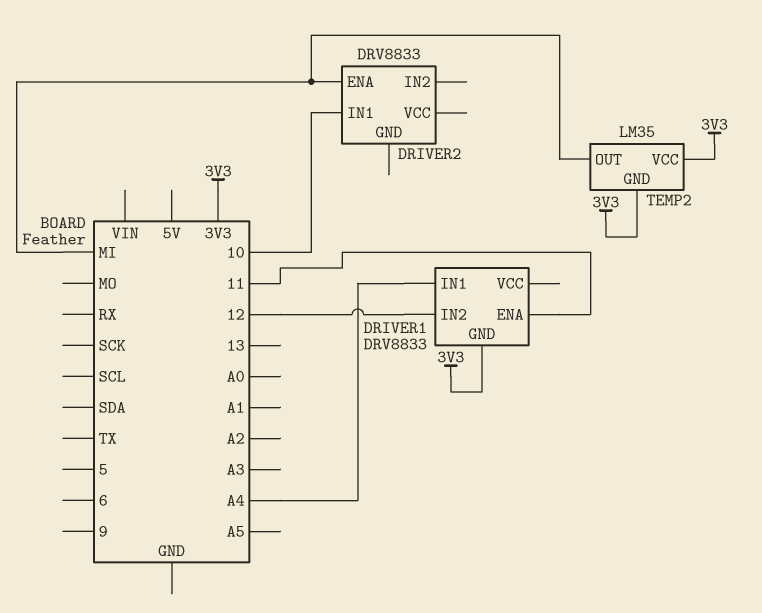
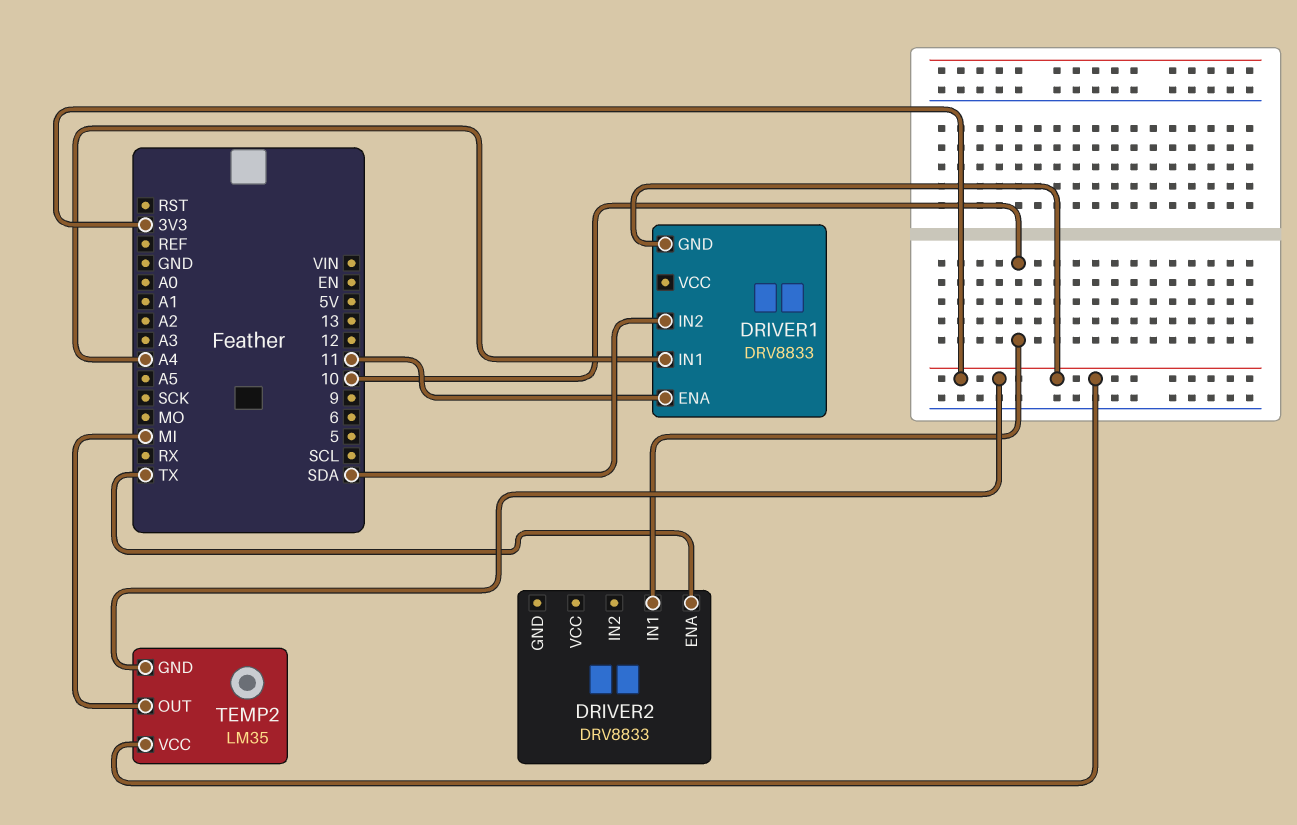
DRIVER1 pin IN2: 12 -> SDA
DRIVER2 pin ENA: MI -> TX

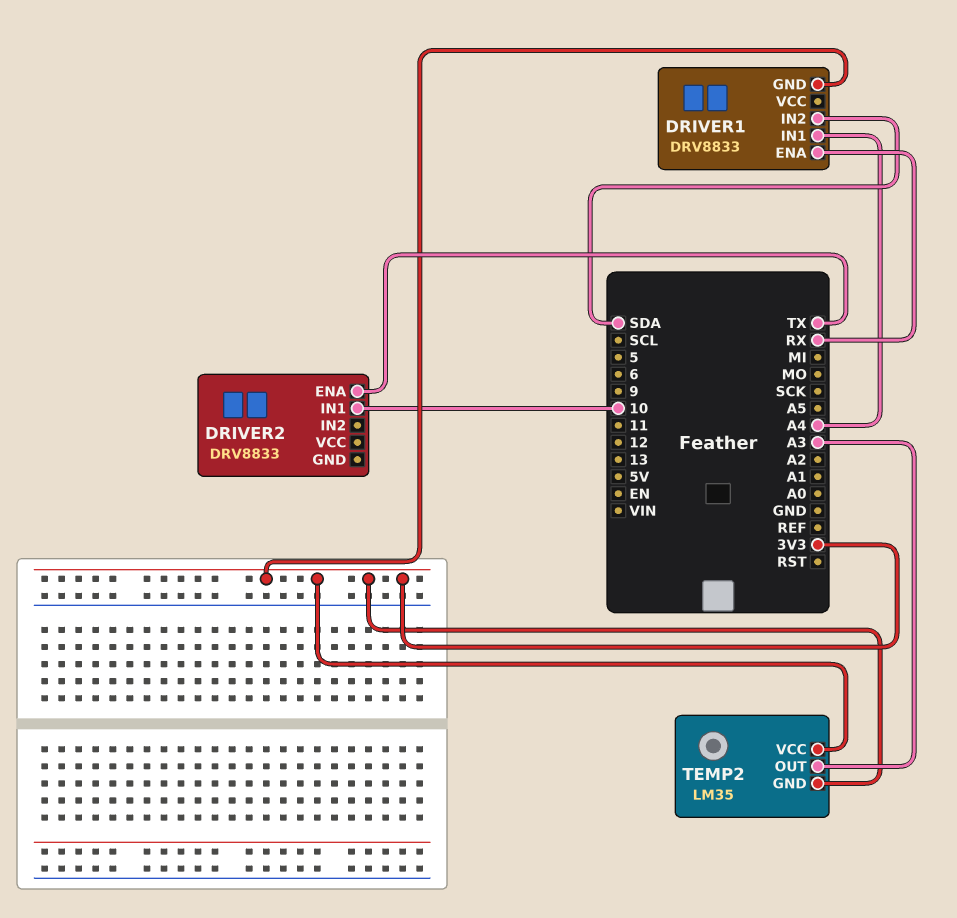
DRIVER1 pin ENA: 11 -> RX
TEMP2 pin OUT: MI -> A3

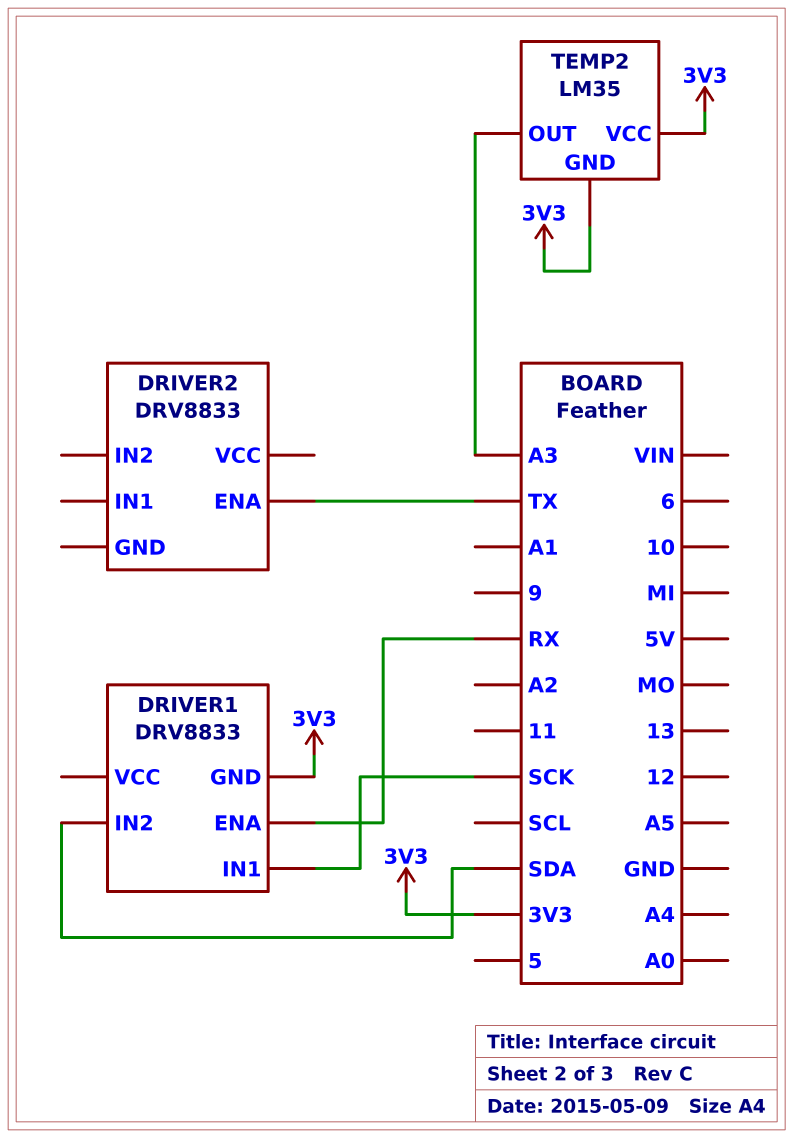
DRIVER1 pin IN1: A4 -> SCK
DRIVER2 pin IN1: 10 -> none

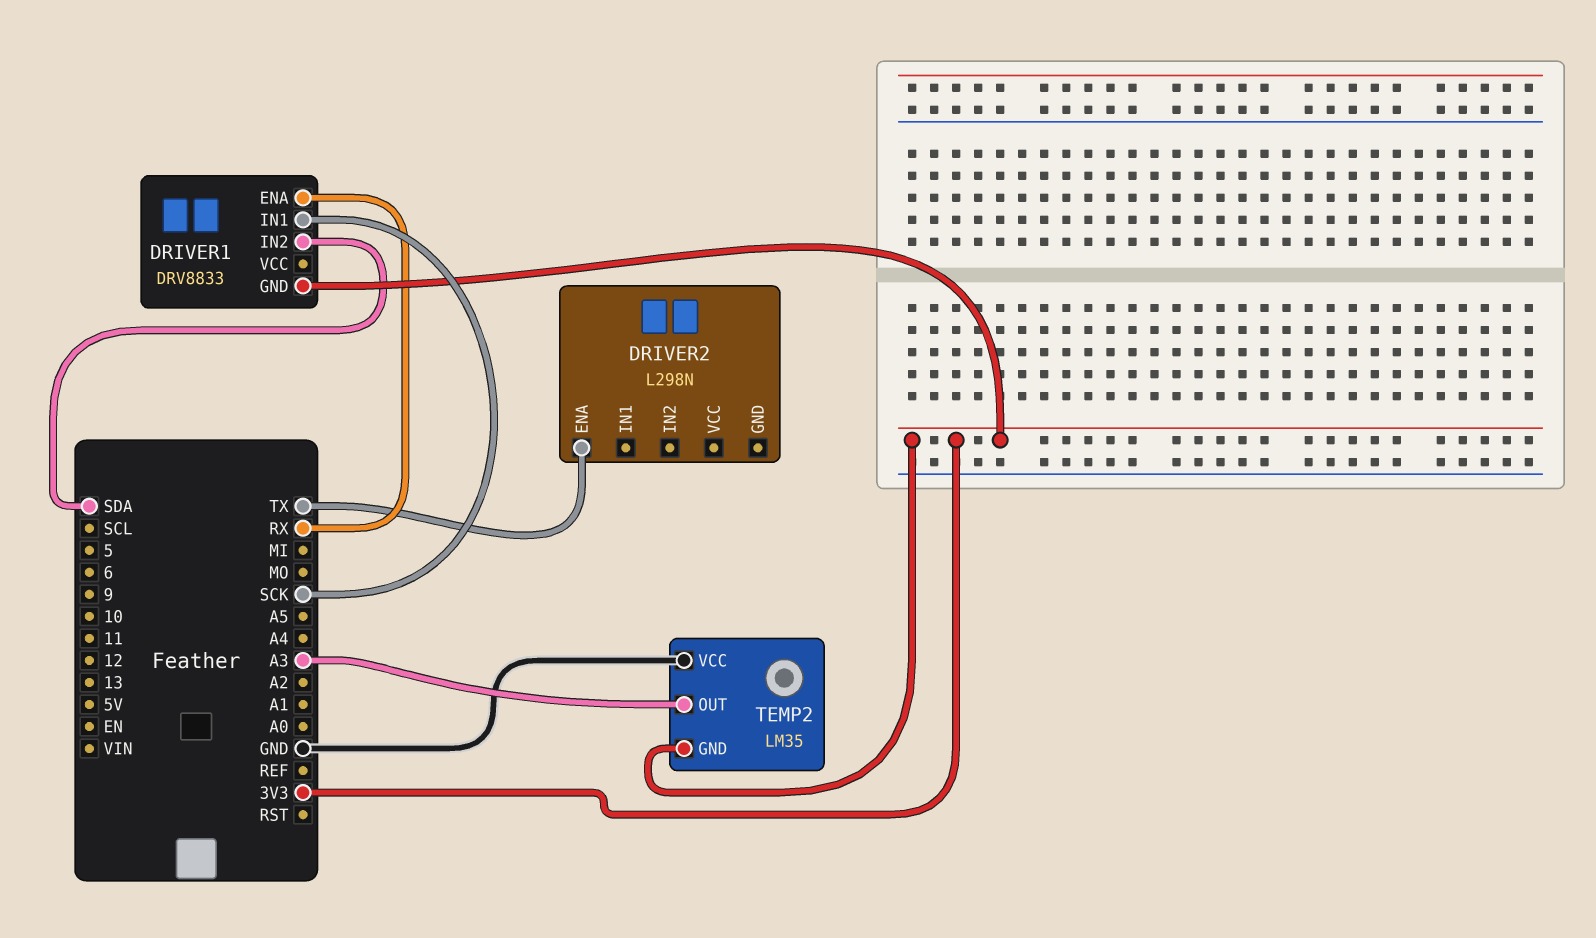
DRIVER2: DRV8833 -> L298N
TEMP2 pin VCC: 3V3 -> GND

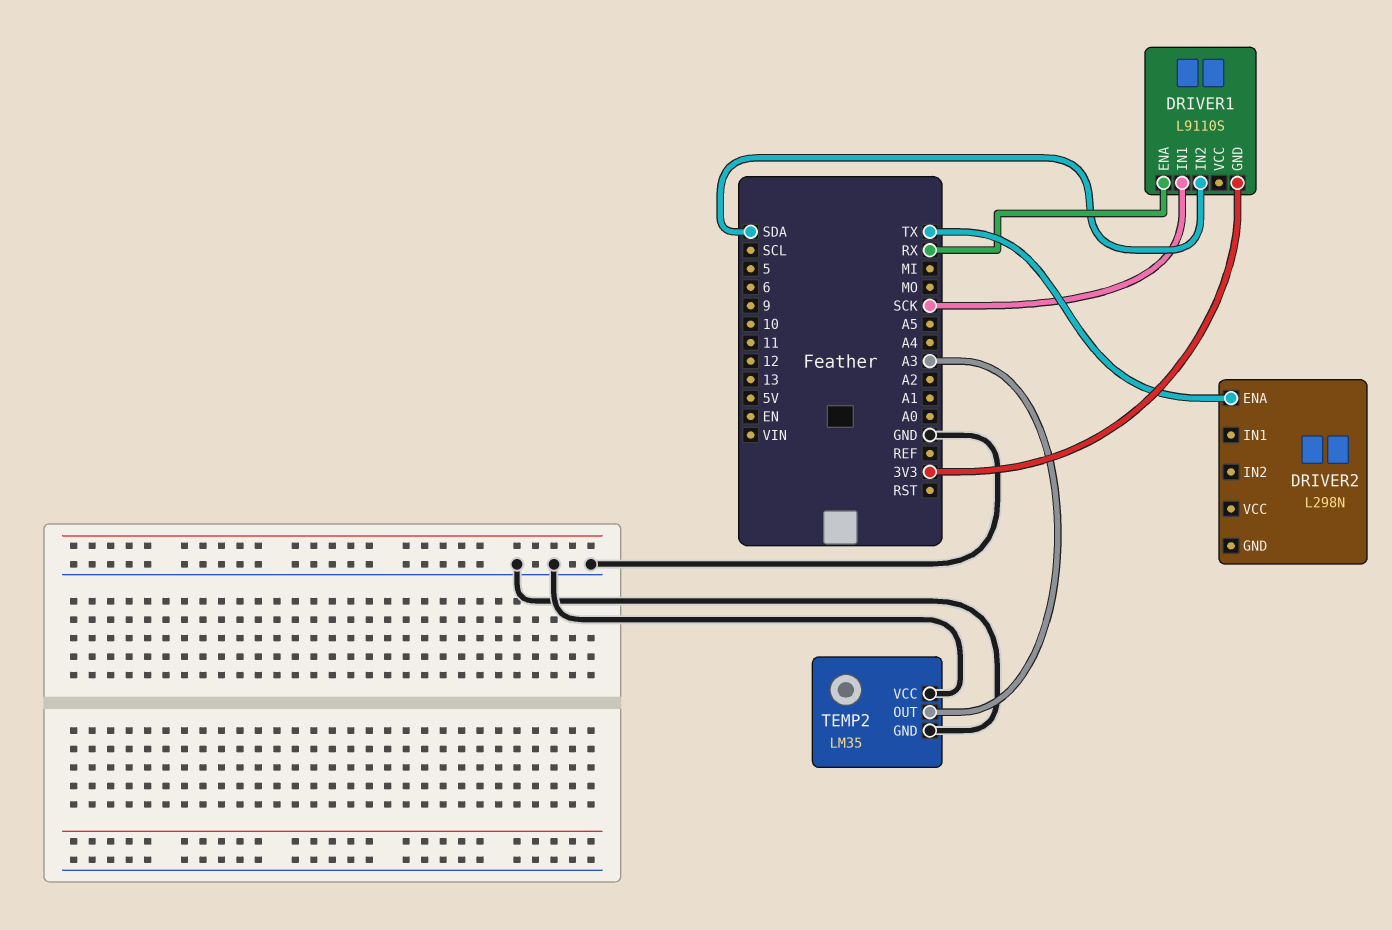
DRIVER1: DRV8833 -> L9110S
TEMP2 pin GND: 3V3 -> GND

